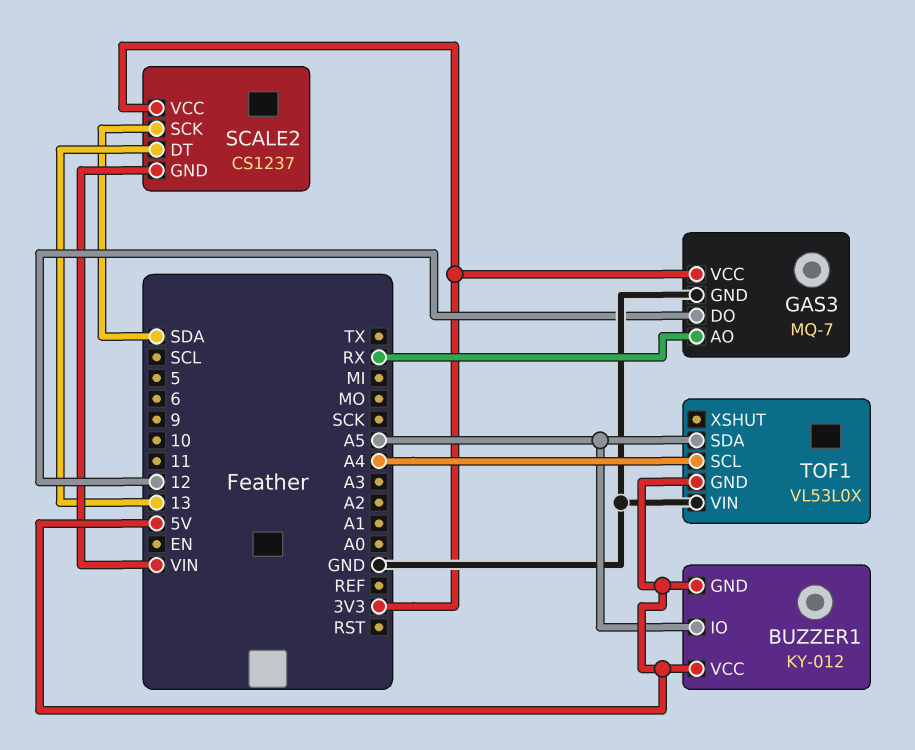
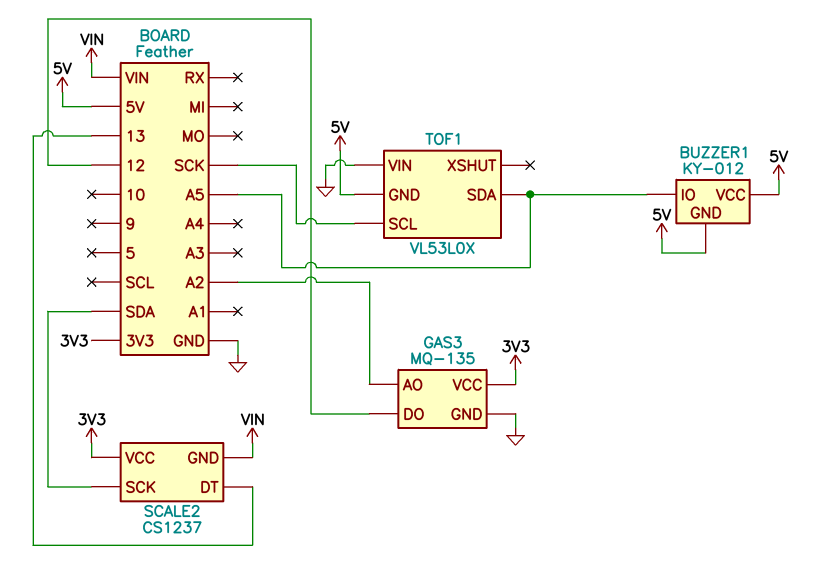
GAS3: MQ-7 -> MQ-135
GAS3 pin AO: RX -> A2
TOF1 pin SCL: A4 -> SCK

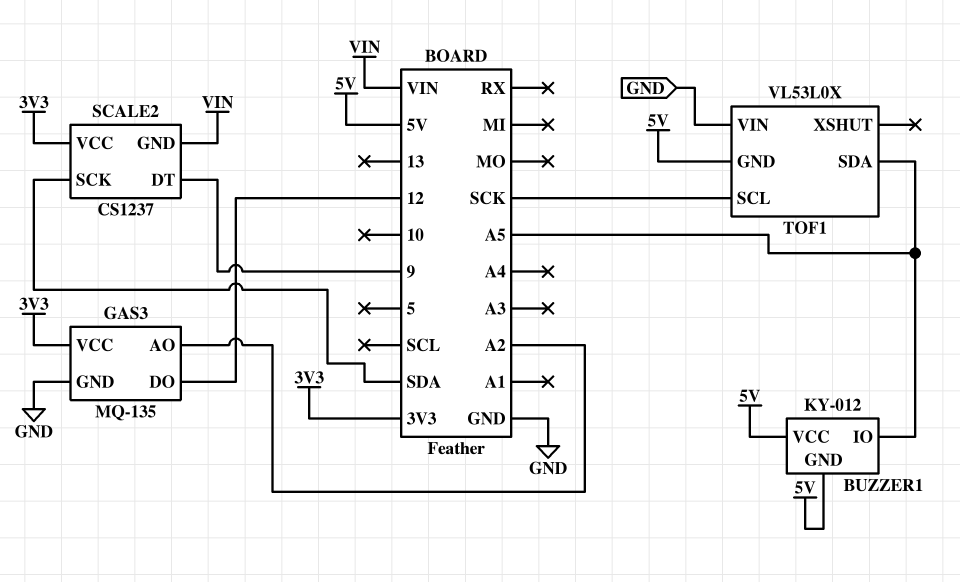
SCALE2 pin DT: 13 -> 9

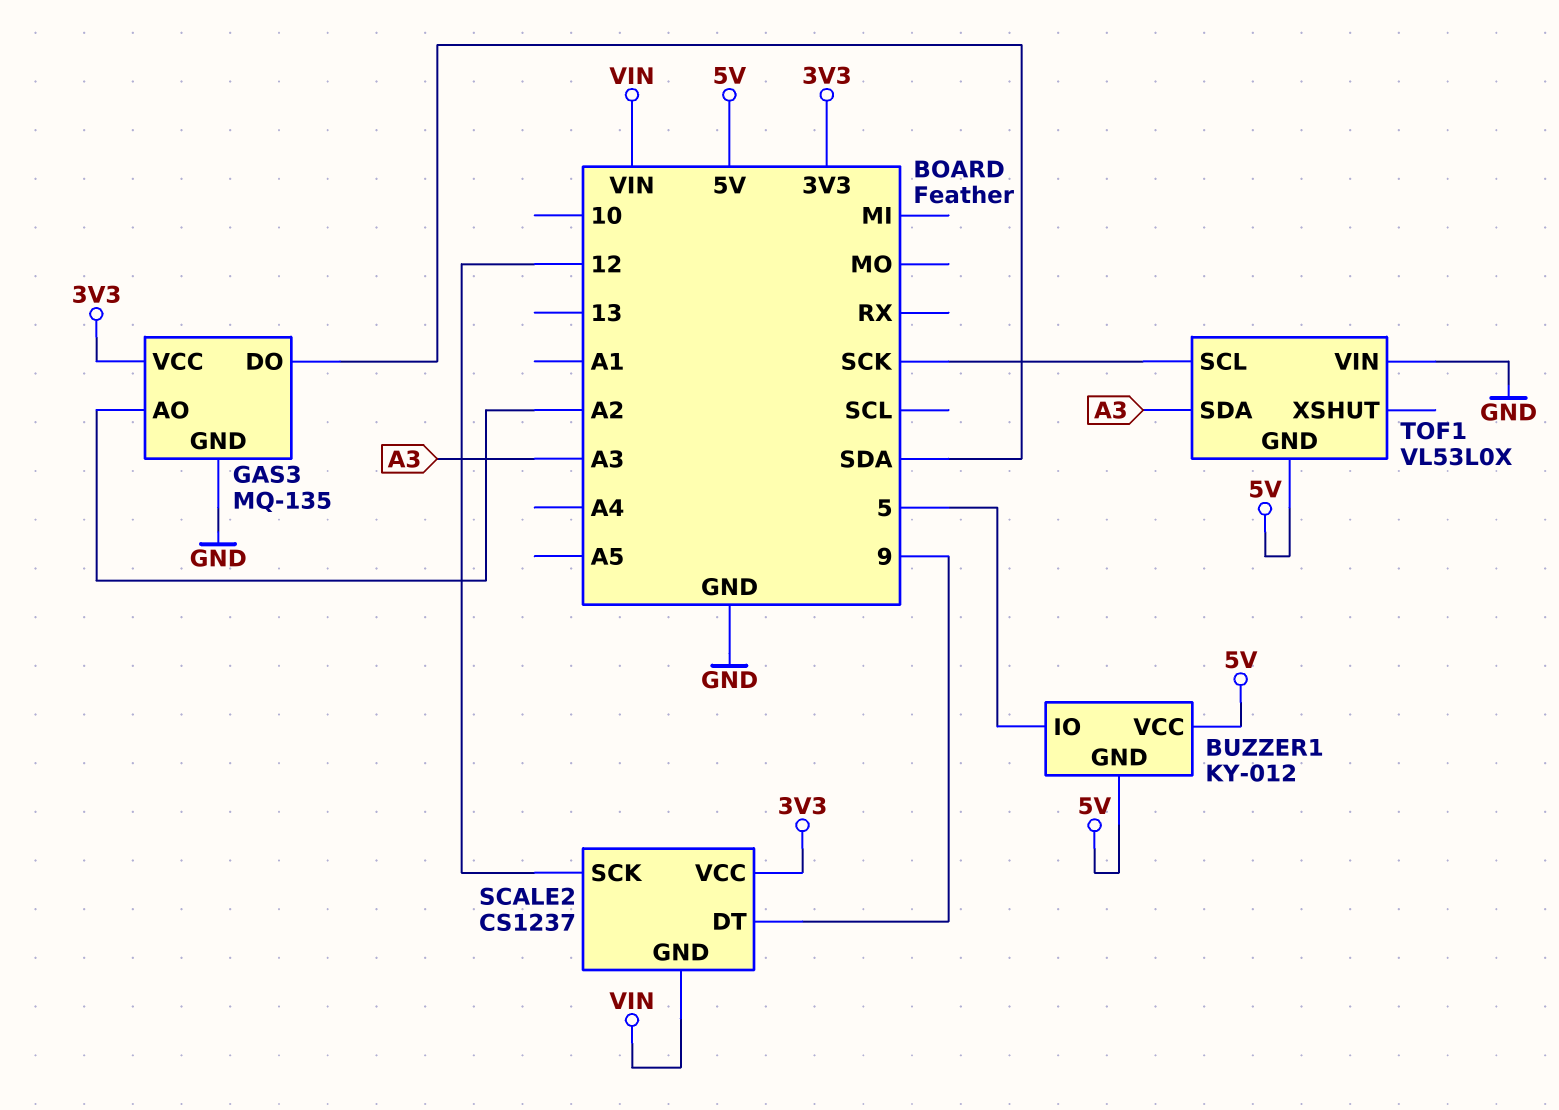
BUZZER1 pin IO: A5 -> 5
GAS3 pin DO: 12 -> SDA
SCALE2 pin SCK: SDA -> 12
TOF1 pin SDA: A5 -> A3

